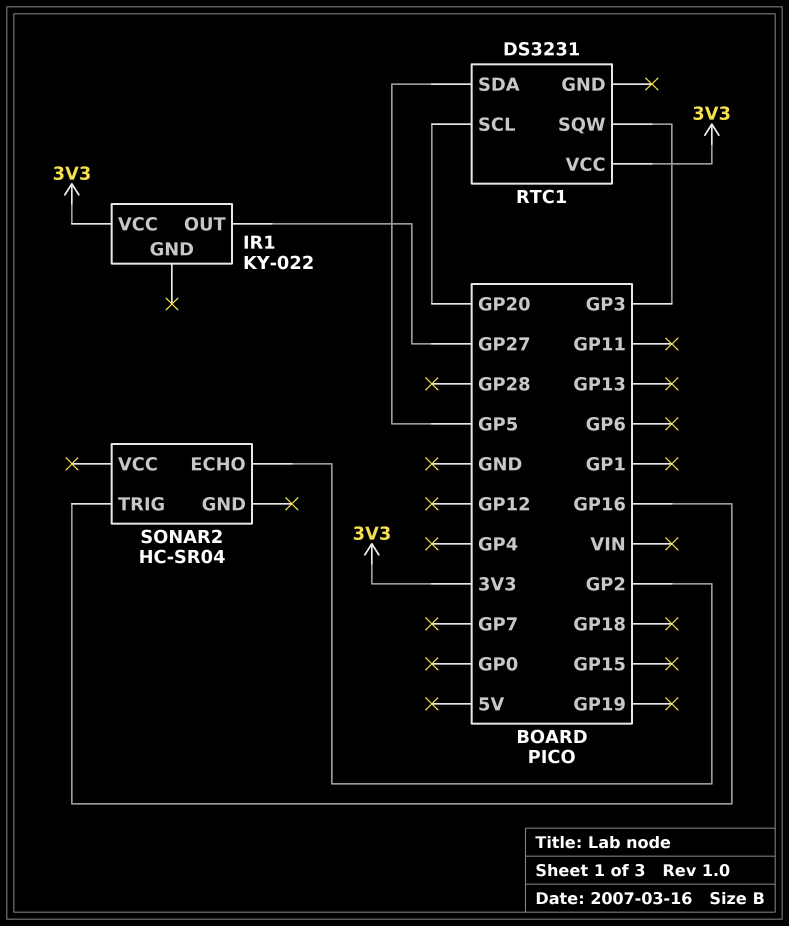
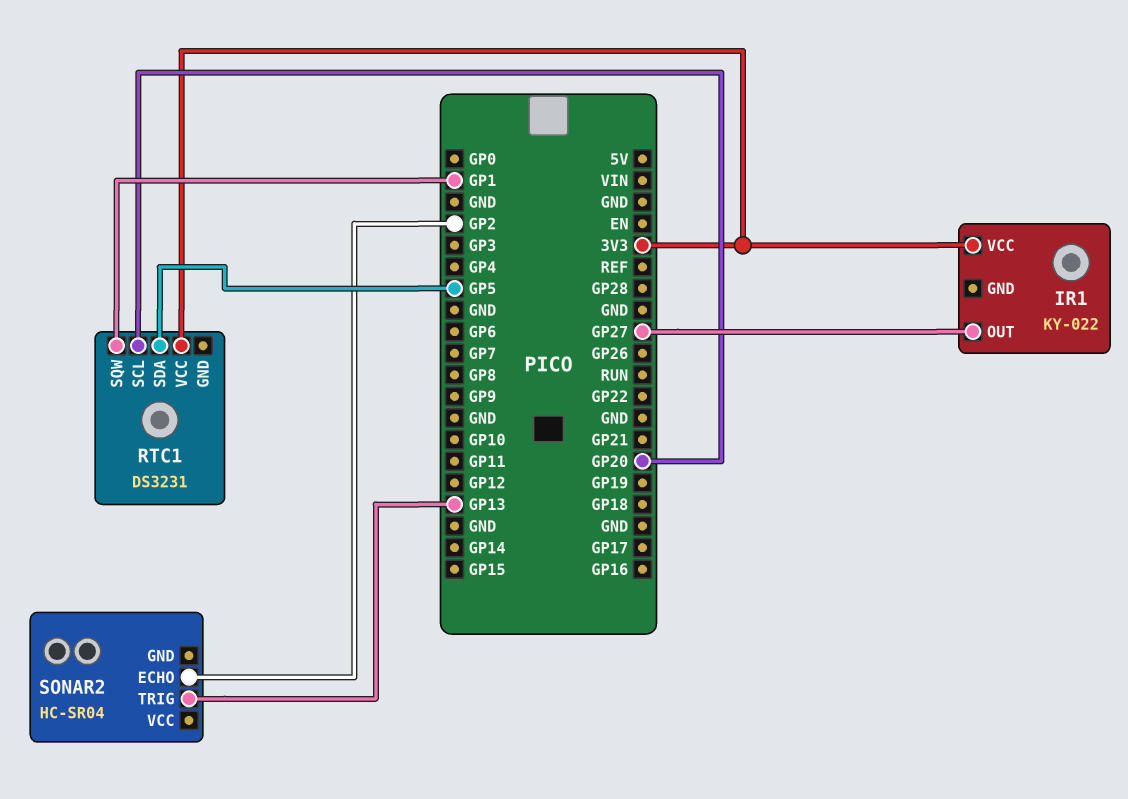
RTC1 pin SQW: GP3 -> GP1
SONAR2 pin TRIG: GP16 -> GP13

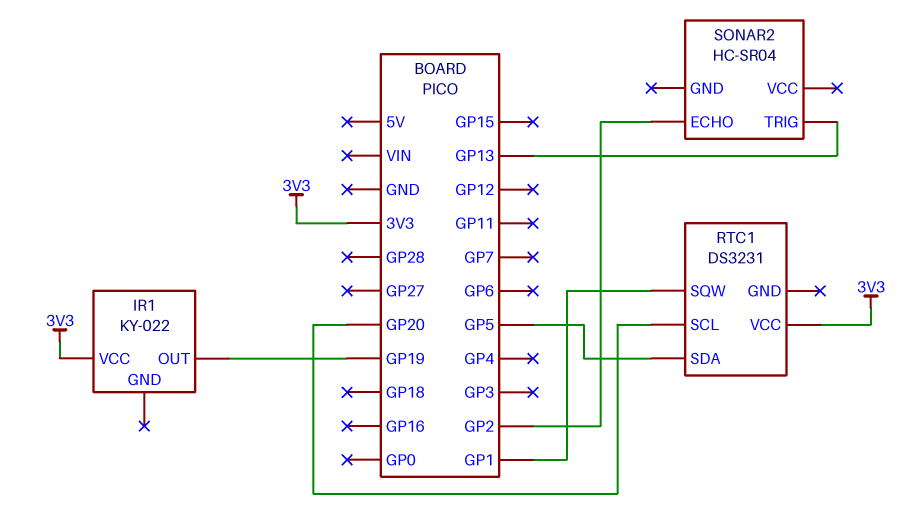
IR1 pin OUT: GP27 -> GP19

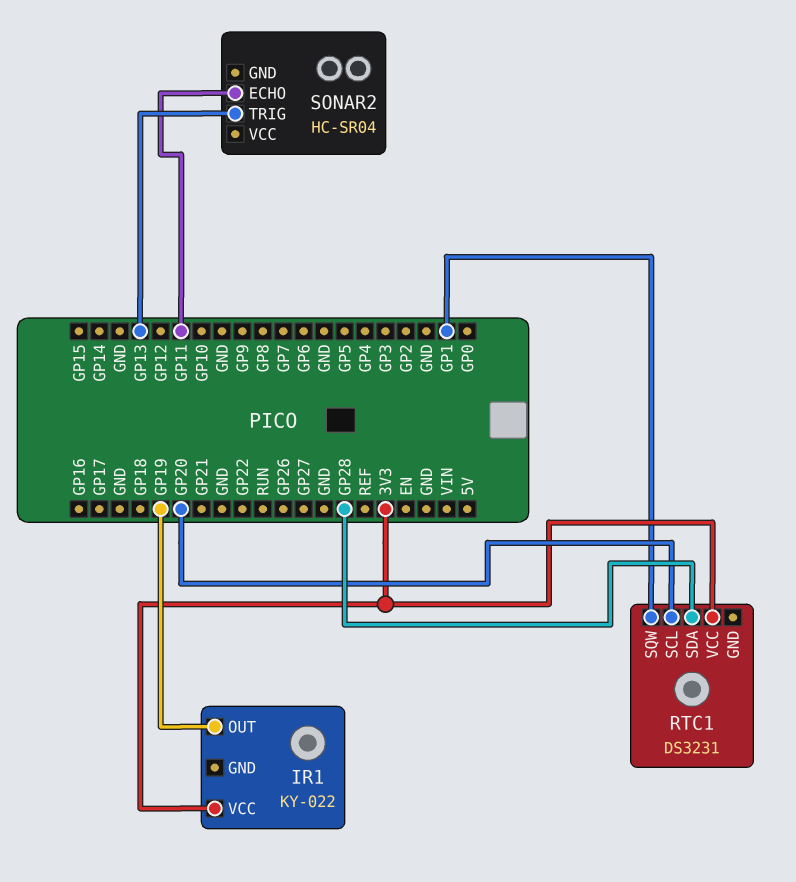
RTC1 pin SDA: GP5 -> GP28
SONAR2 pin ECHO: GP2 -> GP11

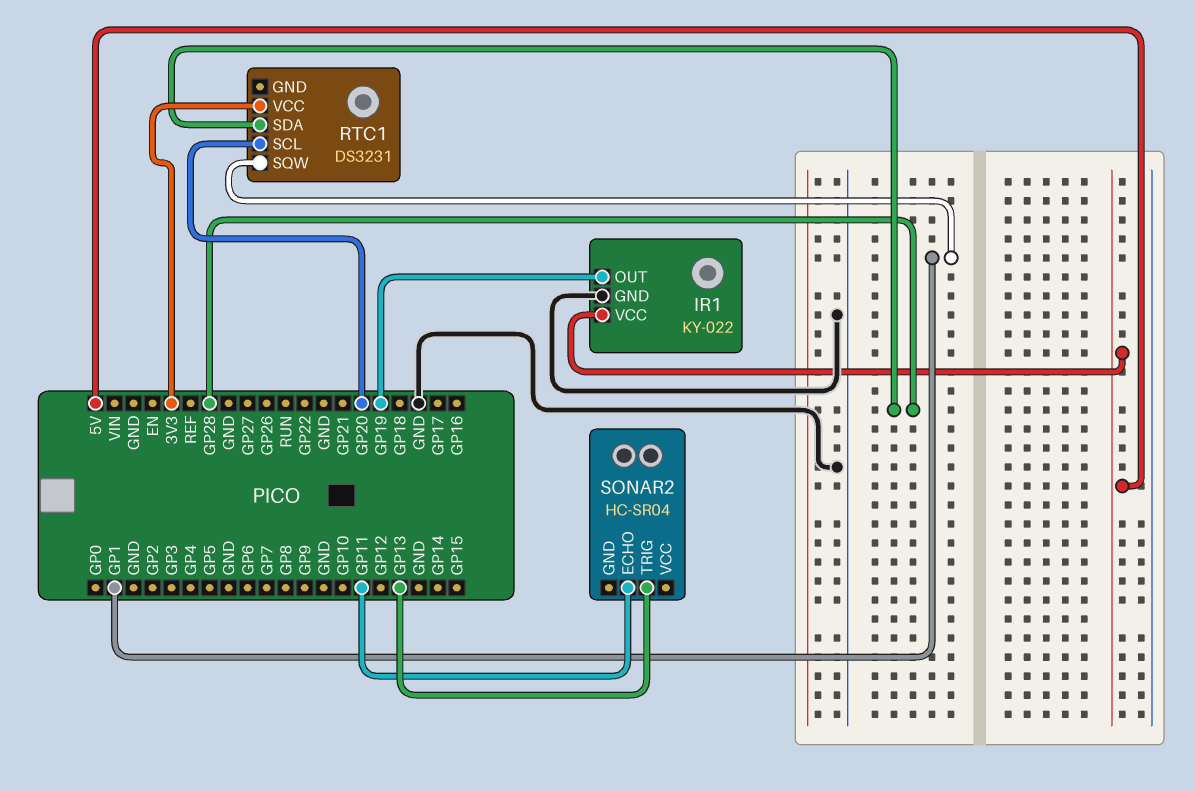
IR1 pin GND: none -> GND
IR1 pin VCC: 3V3 -> 5V

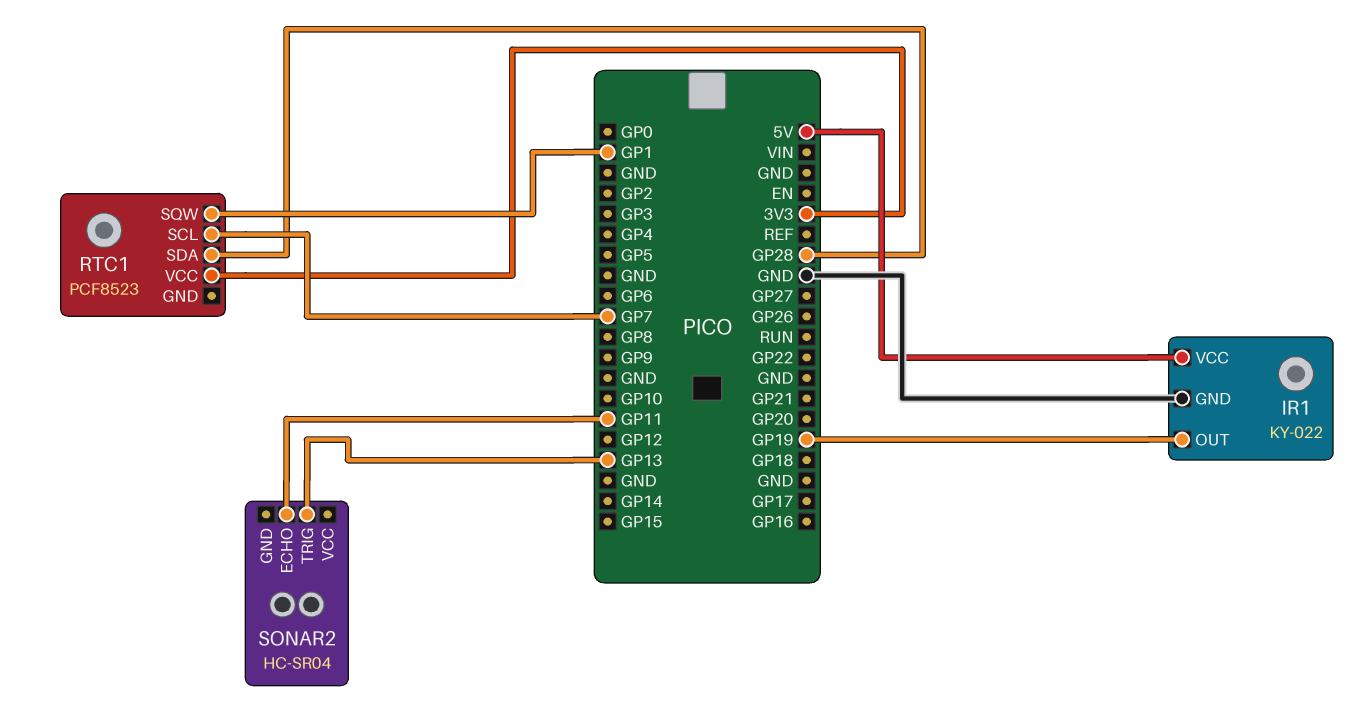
RTC1: DS3231 -> PCF8523
RTC1 pin SCL: GP20 -> GP7

